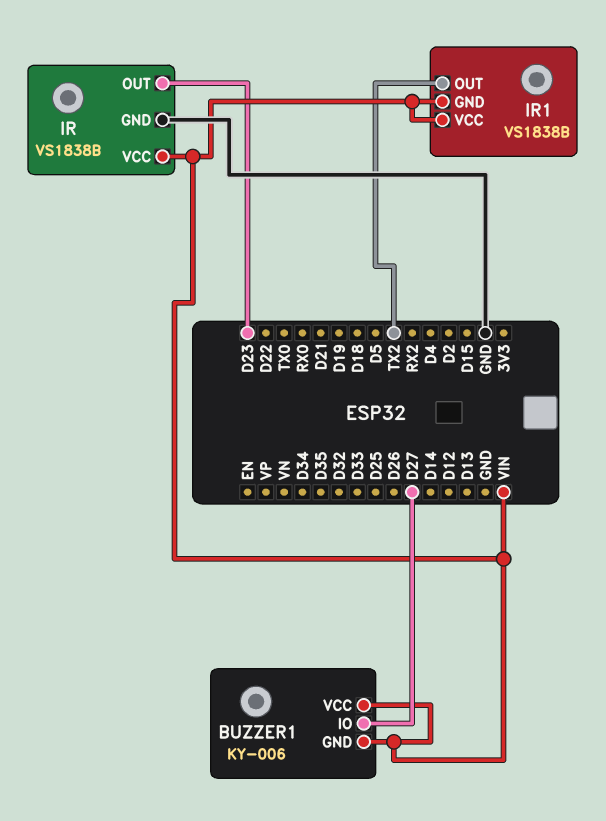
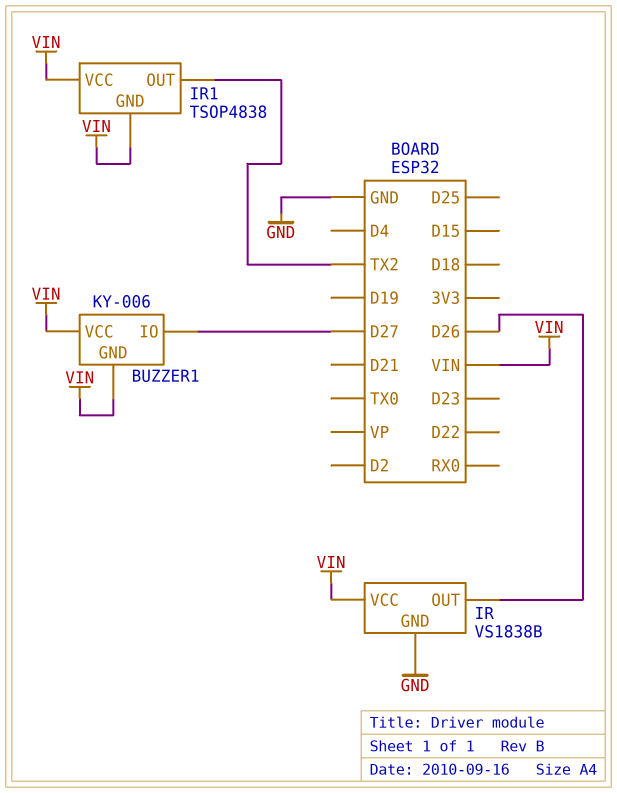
IR pin OUT: D23 -> D26
IR1: VS1838B -> TSOP4838

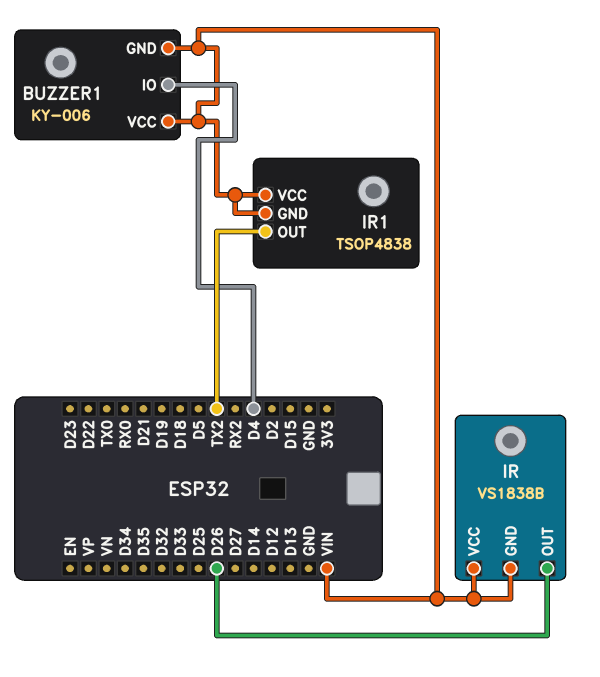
BUZZER1 pin IO: D27 -> D4
IR pin GND: GND -> VIN

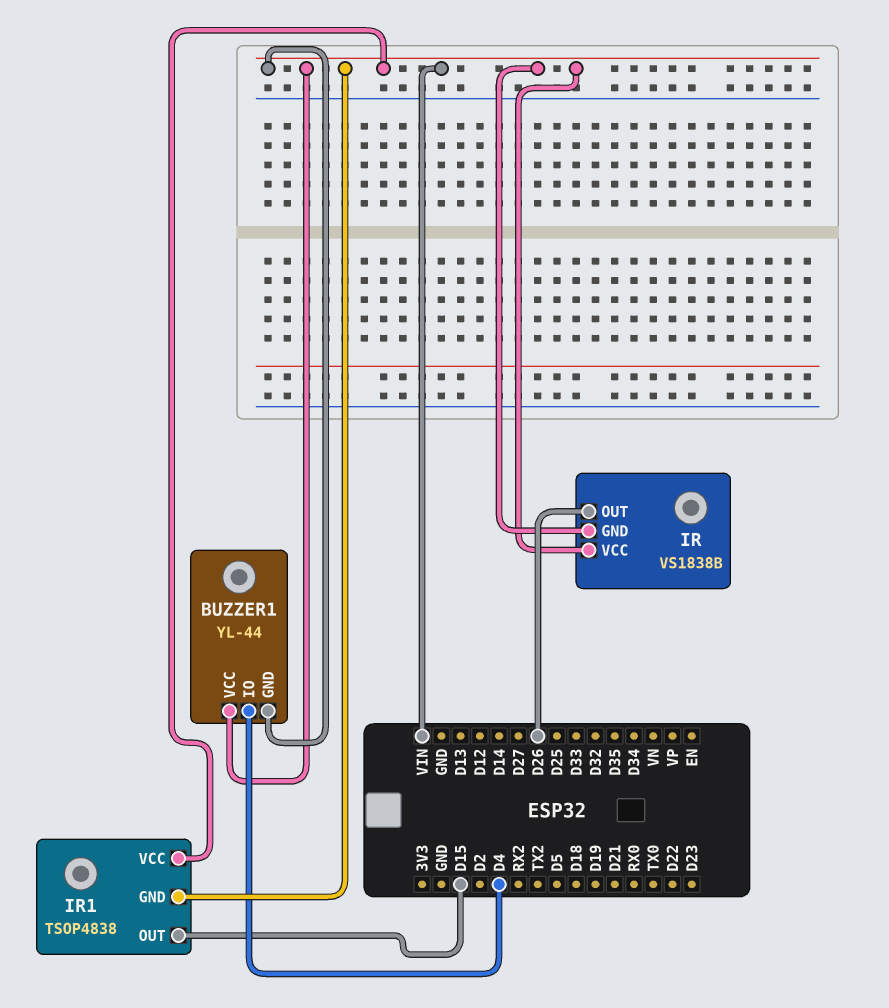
BUZZER1: KY-006 -> YL-44
IR1 pin OUT: TX2 -> D15

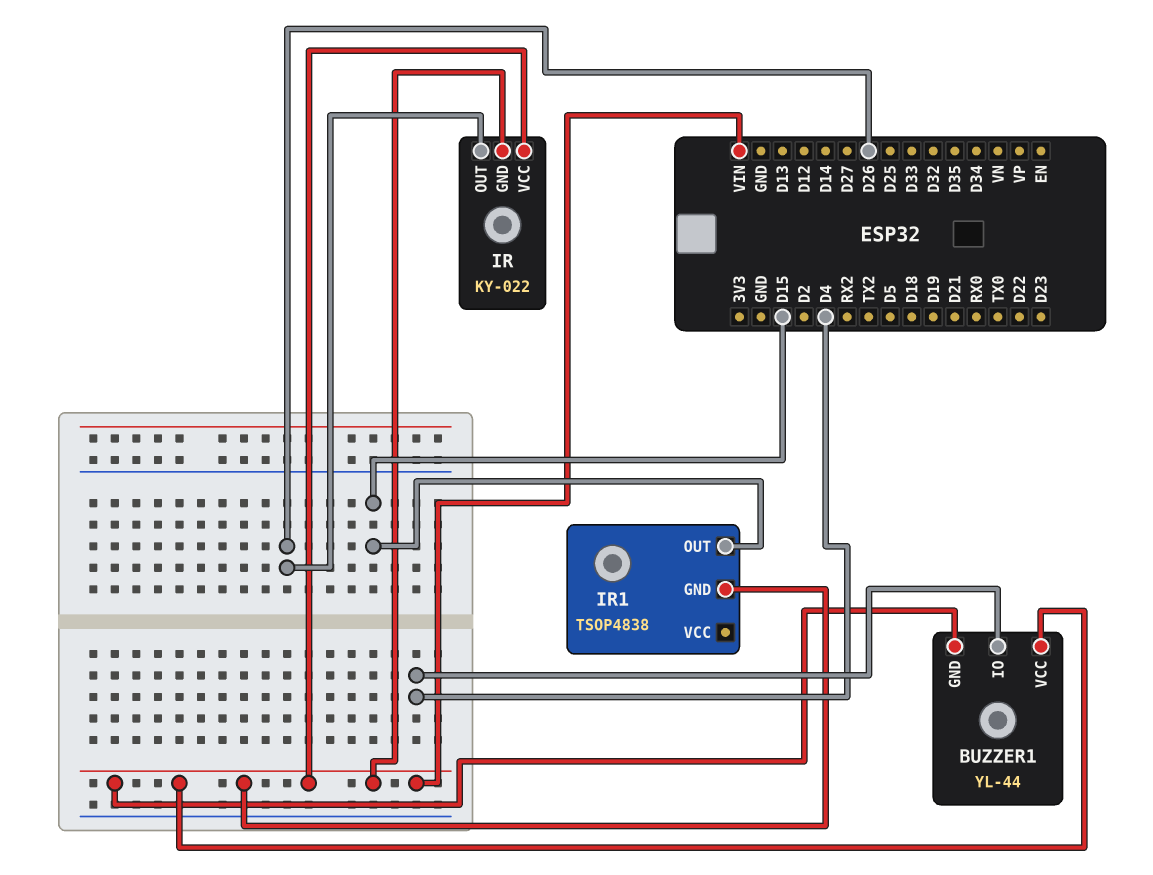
IR: VS1838B -> KY-022
IR1 pin VCC: VIN -> none

